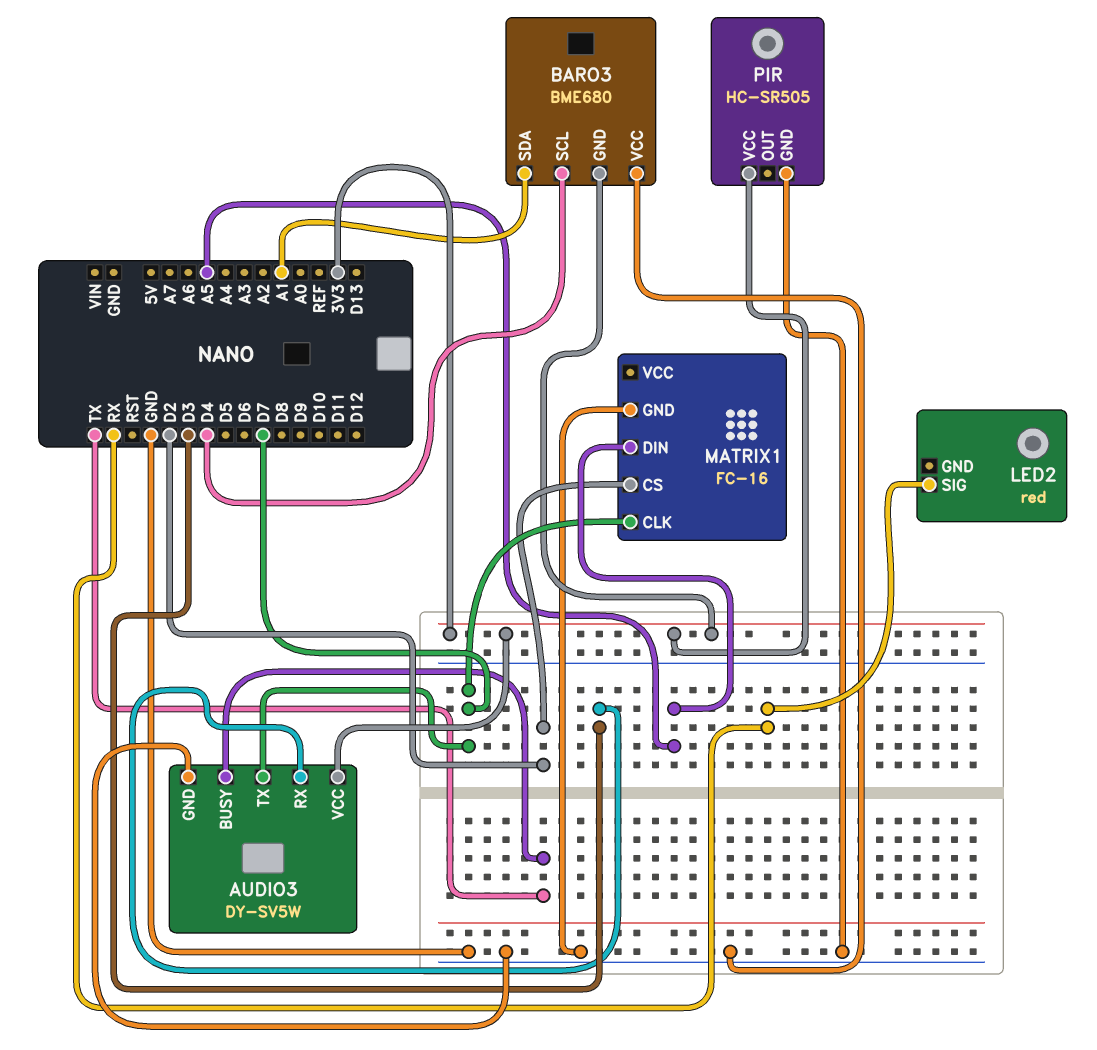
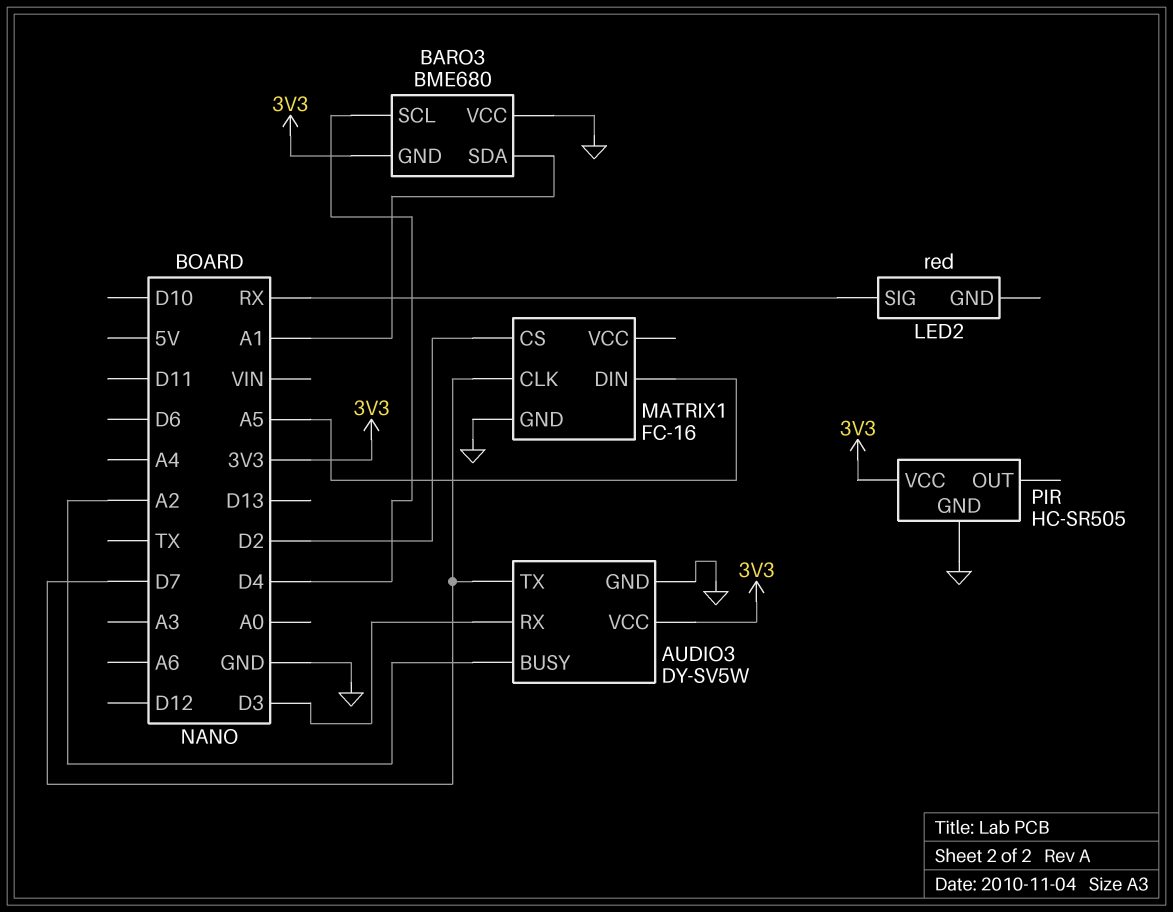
AUDIO3 pin BUSY: TX -> A2

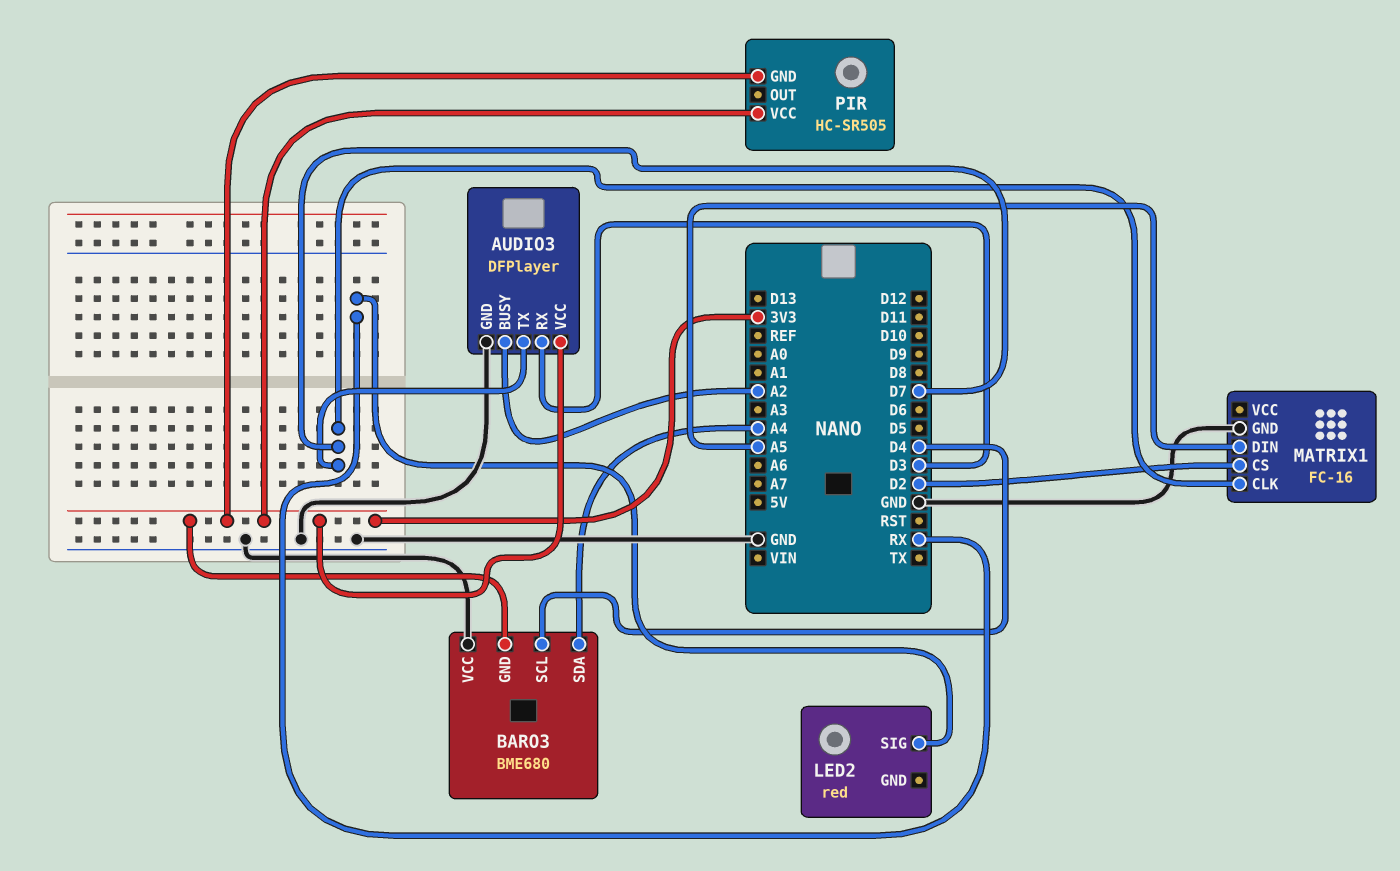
AUDIO3: DY-SV5W -> DFPlayer
BARO3 pin SDA: A1 -> A4
PIR pin GND: GND -> 3V3

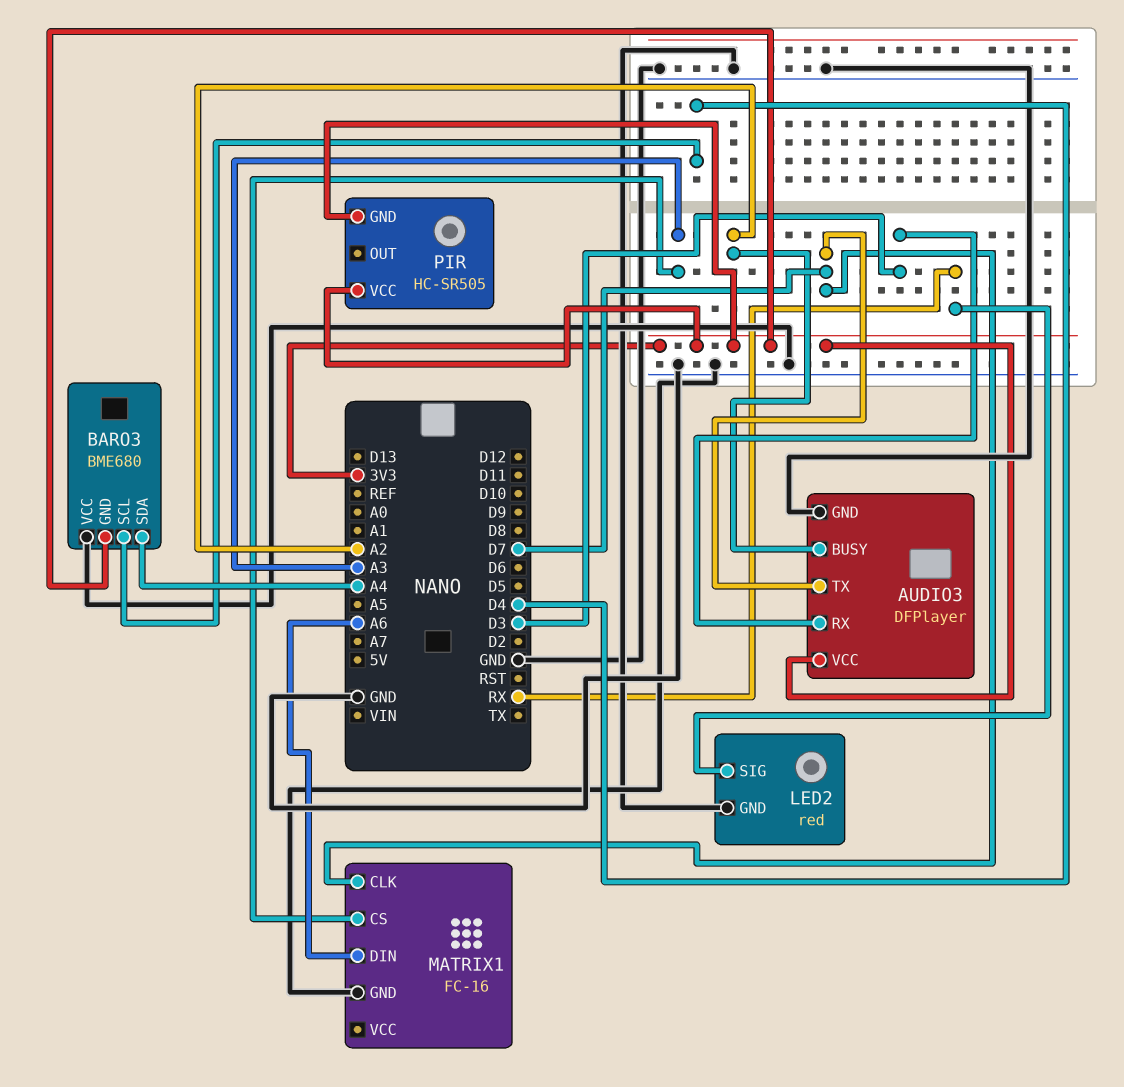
LED2 pin GND: none -> GND
MATRIX1 pin CS: D2 -> A3
MATRIX1 pin DIN: A5 -> A6

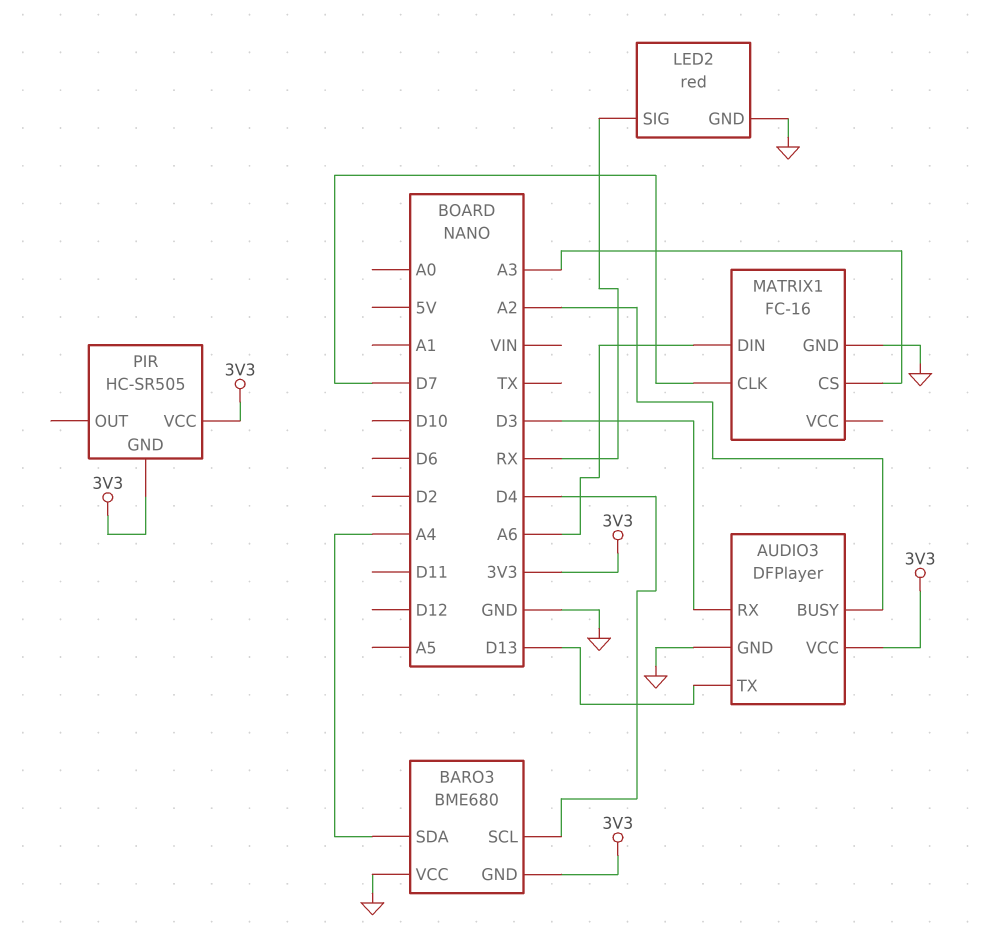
AUDIO3 pin TX: D7 -> D13

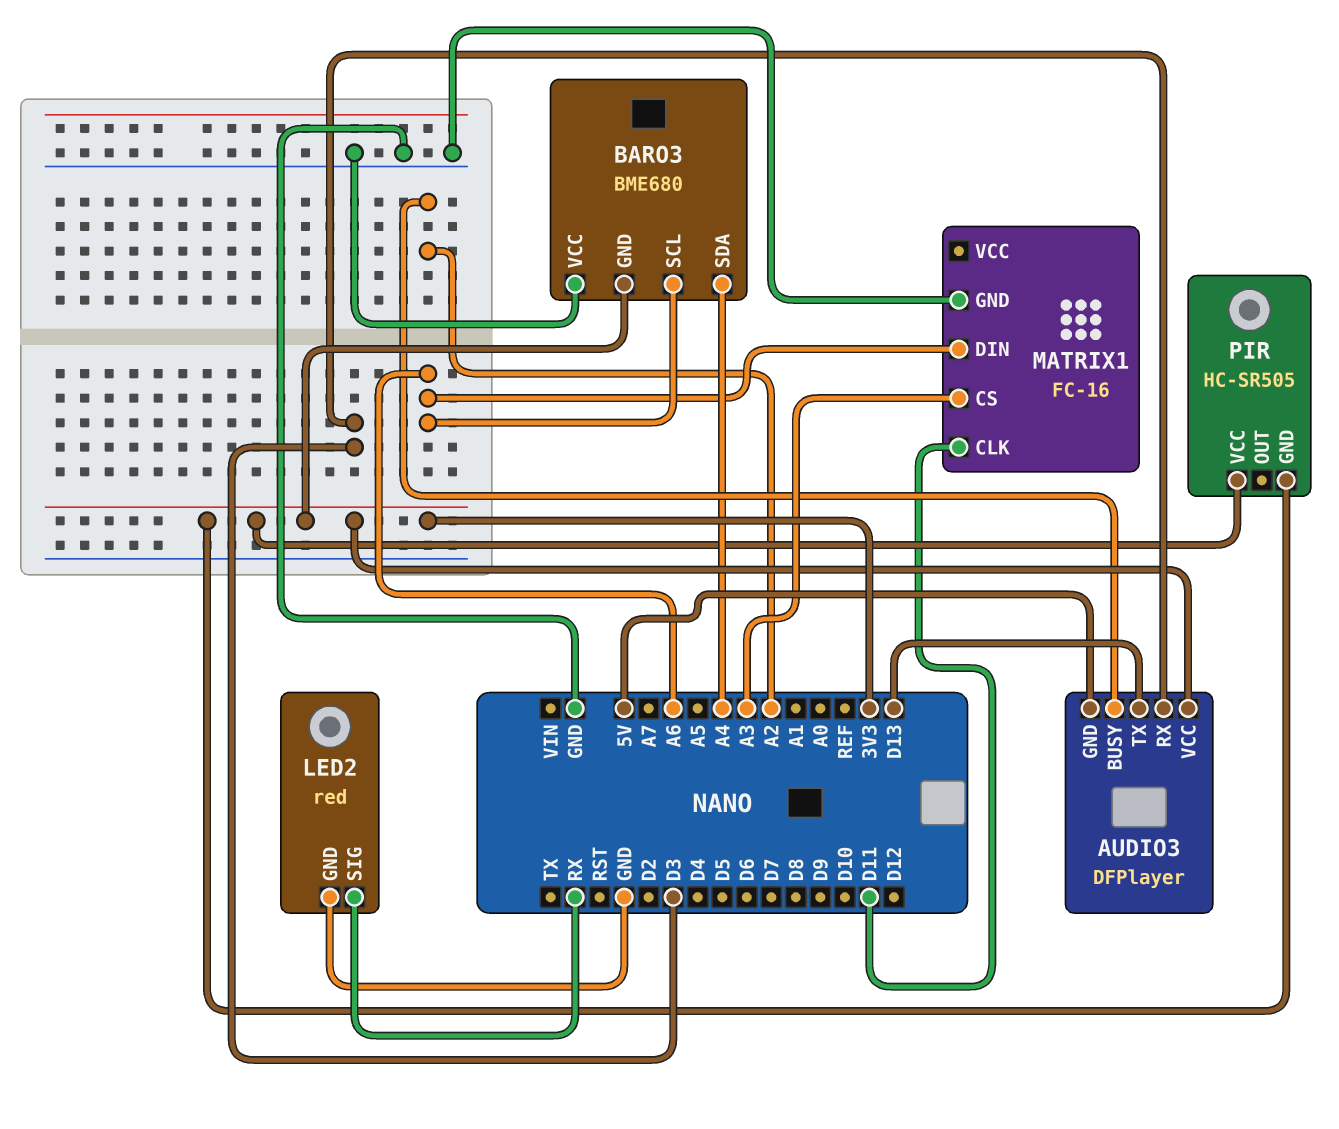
AUDIO3 pin GND: GND -> 5V
BARO3 pin SCL: D4 -> A6
MATRIX1 pin CLK: D7 -> D11

